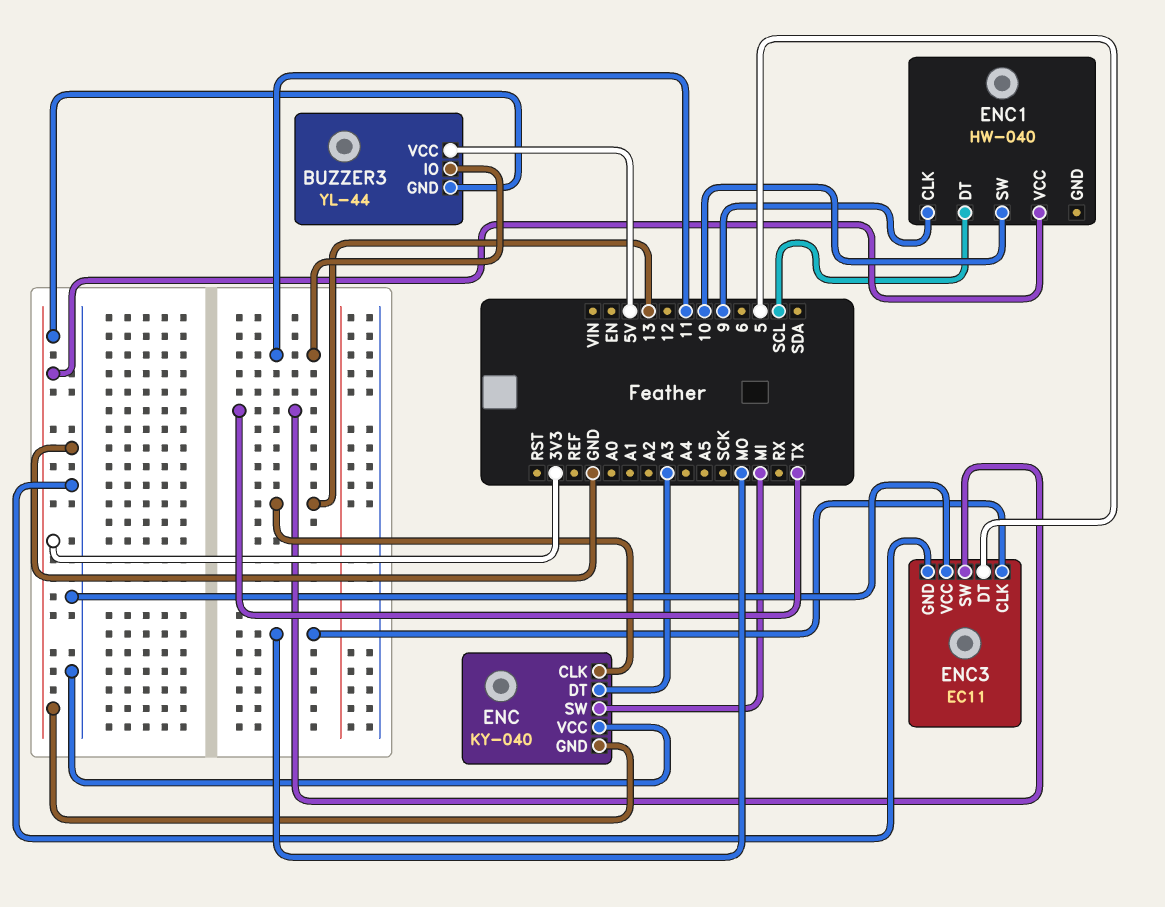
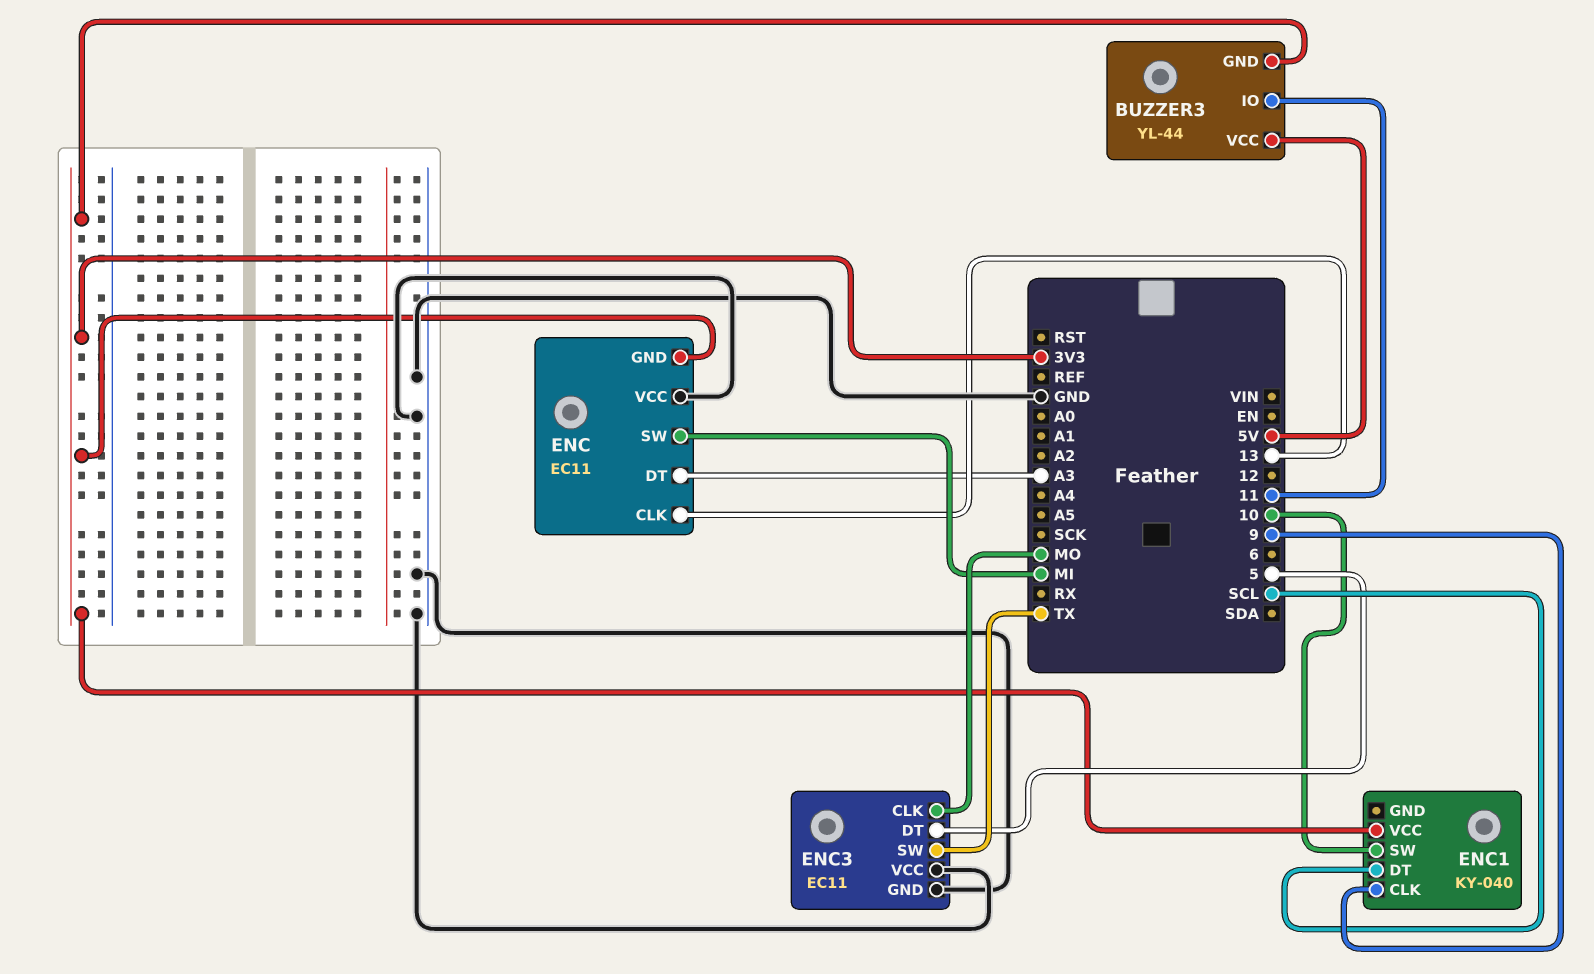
ENC: KY-040 -> EC11
ENC1: HW-040 -> KY-040

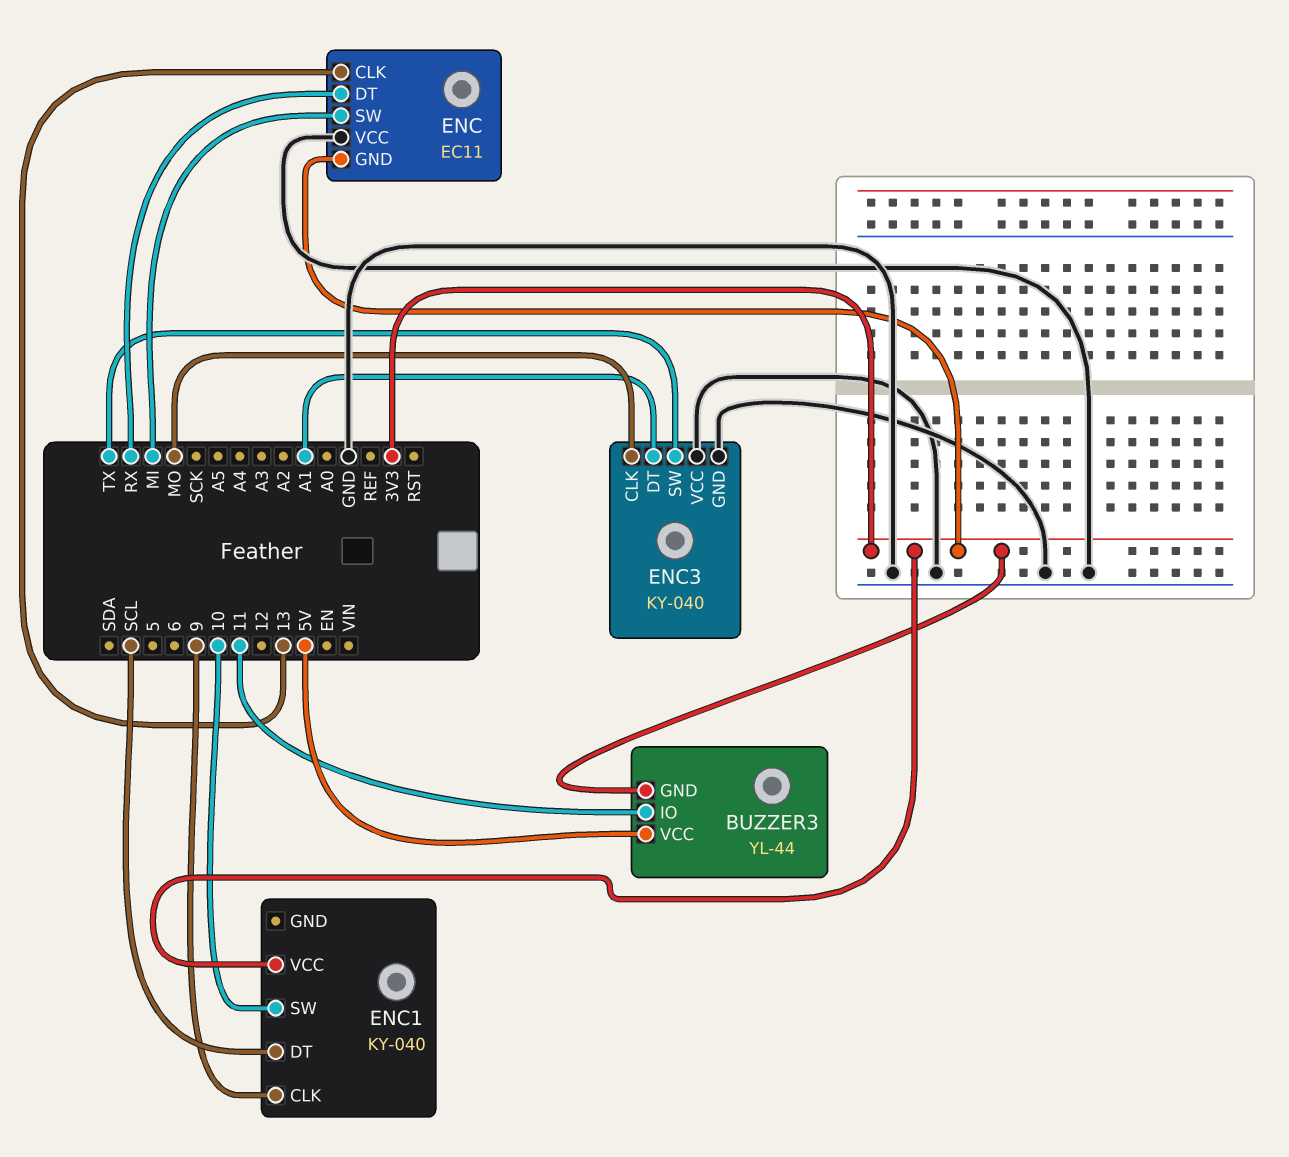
ENC pin DT: A3 -> RX
ENC3: EC11 -> KY-040
ENC3 pin DT: 5 -> A1

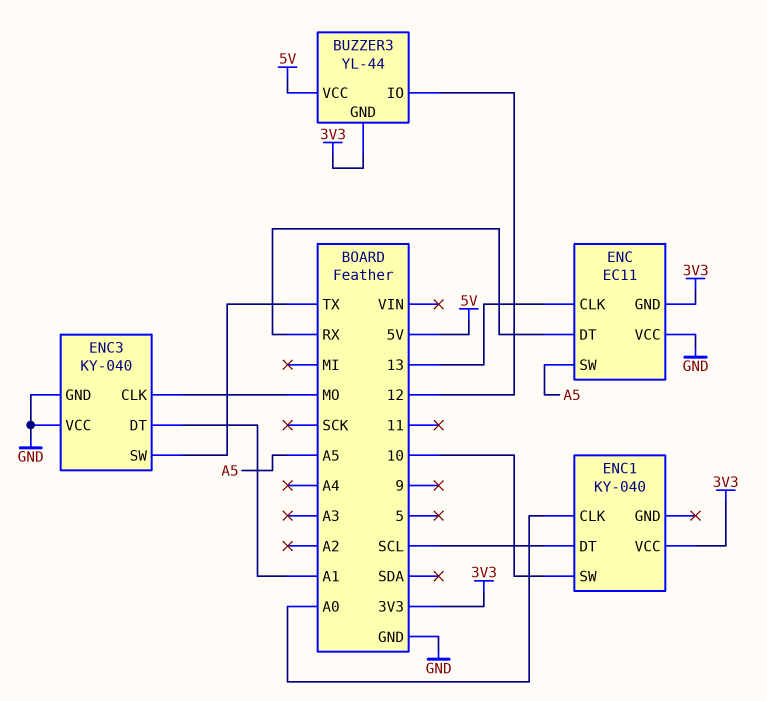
BUZZER3 pin IO: 11 -> 12
ENC pin SW: MI -> A5
ENC1 pin CLK: 9 -> A0

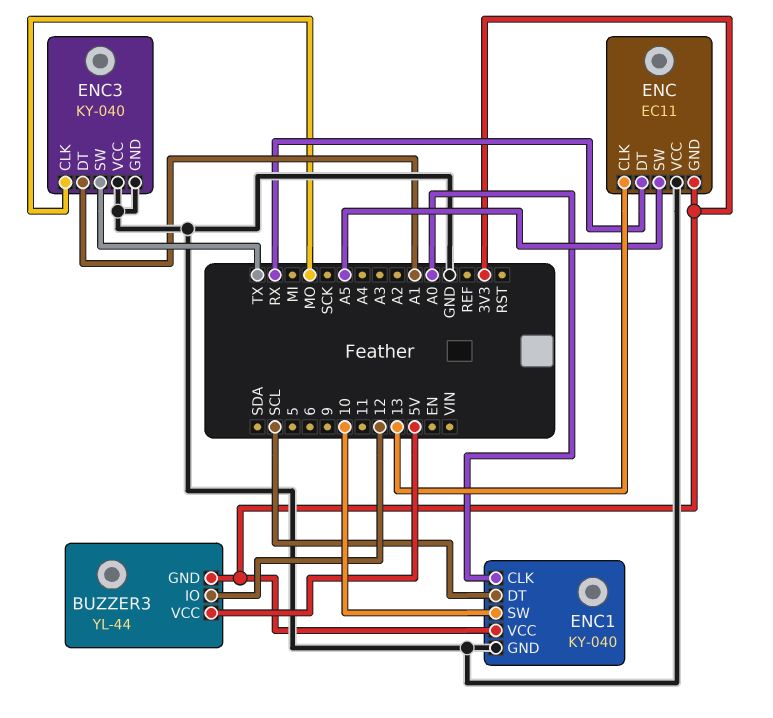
ENC1 pin GND: none -> GND

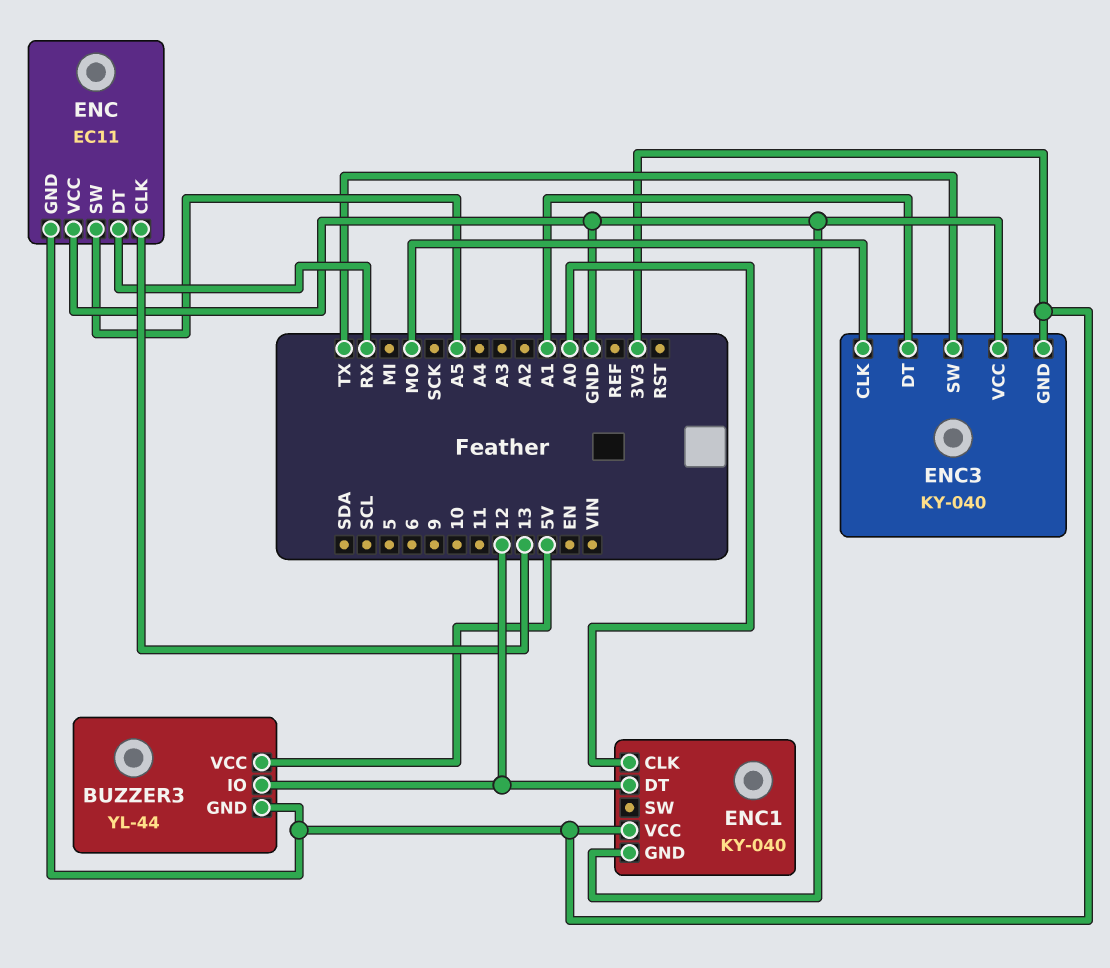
ENC1 pin DT: SCL -> 12
ENC1 pin SW: 10 -> none
ENC3 pin GND: GND -> 3V3

